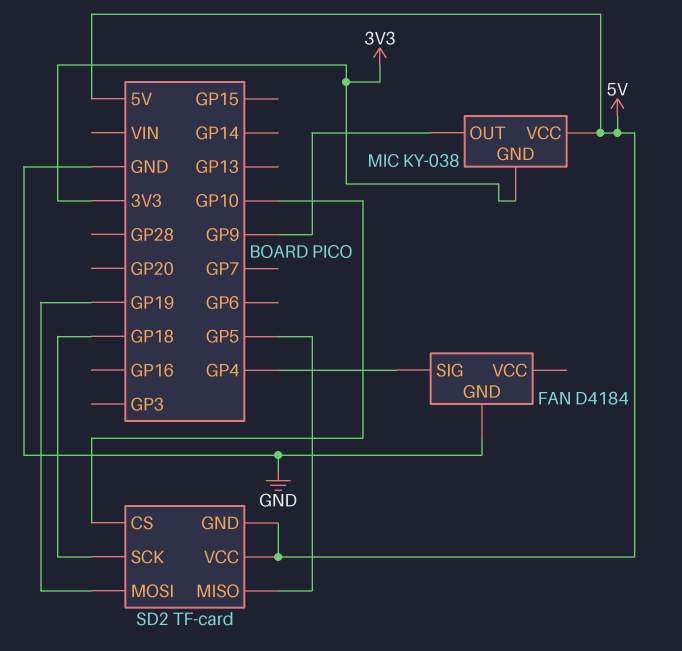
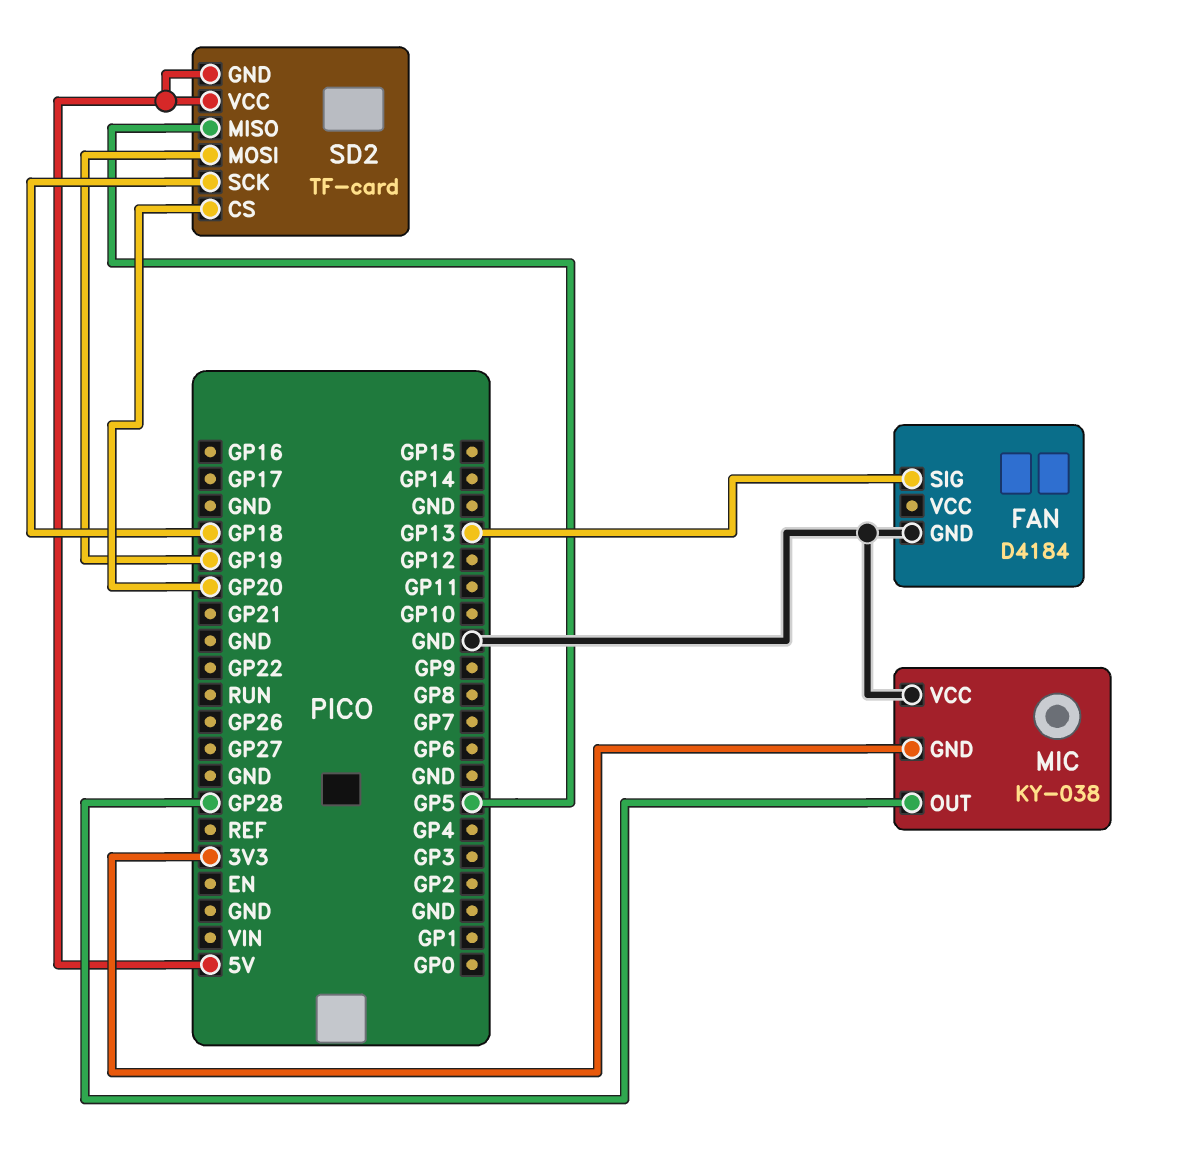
FAN pin SIG: GP4 -> GP13
MIC pin OUT: GP9 -> GP28
MIC pin VCC: 5V -> GND
SD2 pin CS: GP10 -> GP20

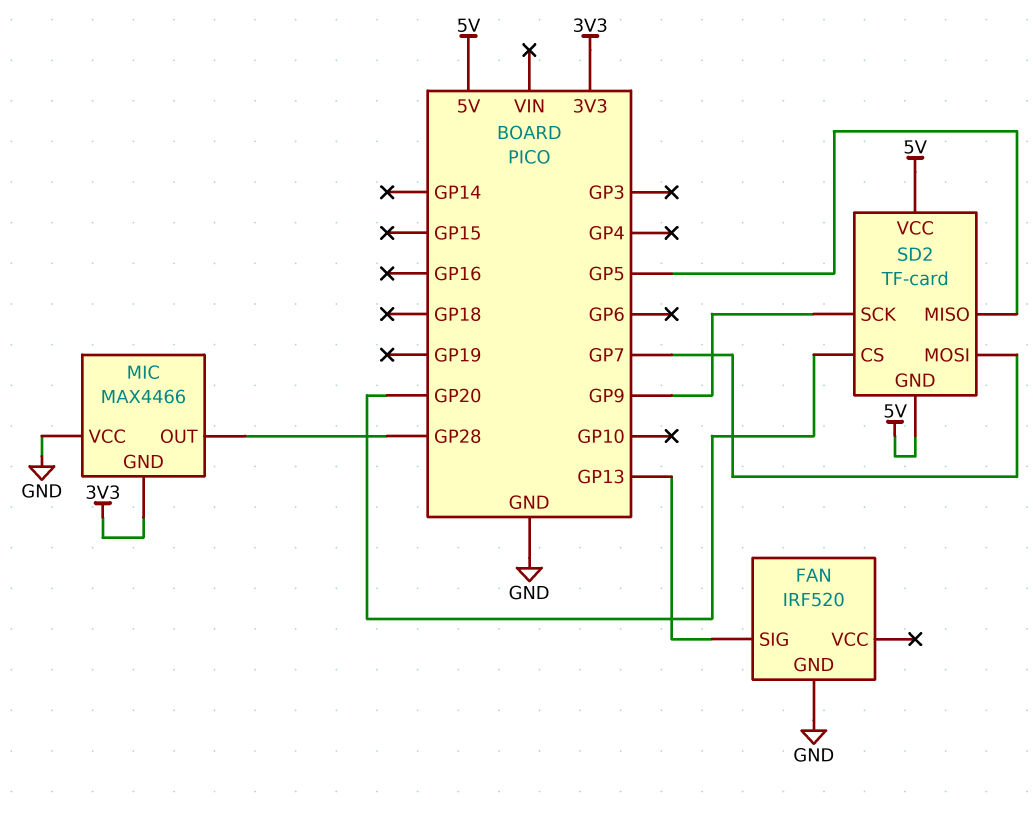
FAN: D4184 -> IRF520
MIC: KY-038 -> MAX4466
SD2 pin MOSI: GP19 -> GP7
SD2 pin SCK: GP18 -> GP9

